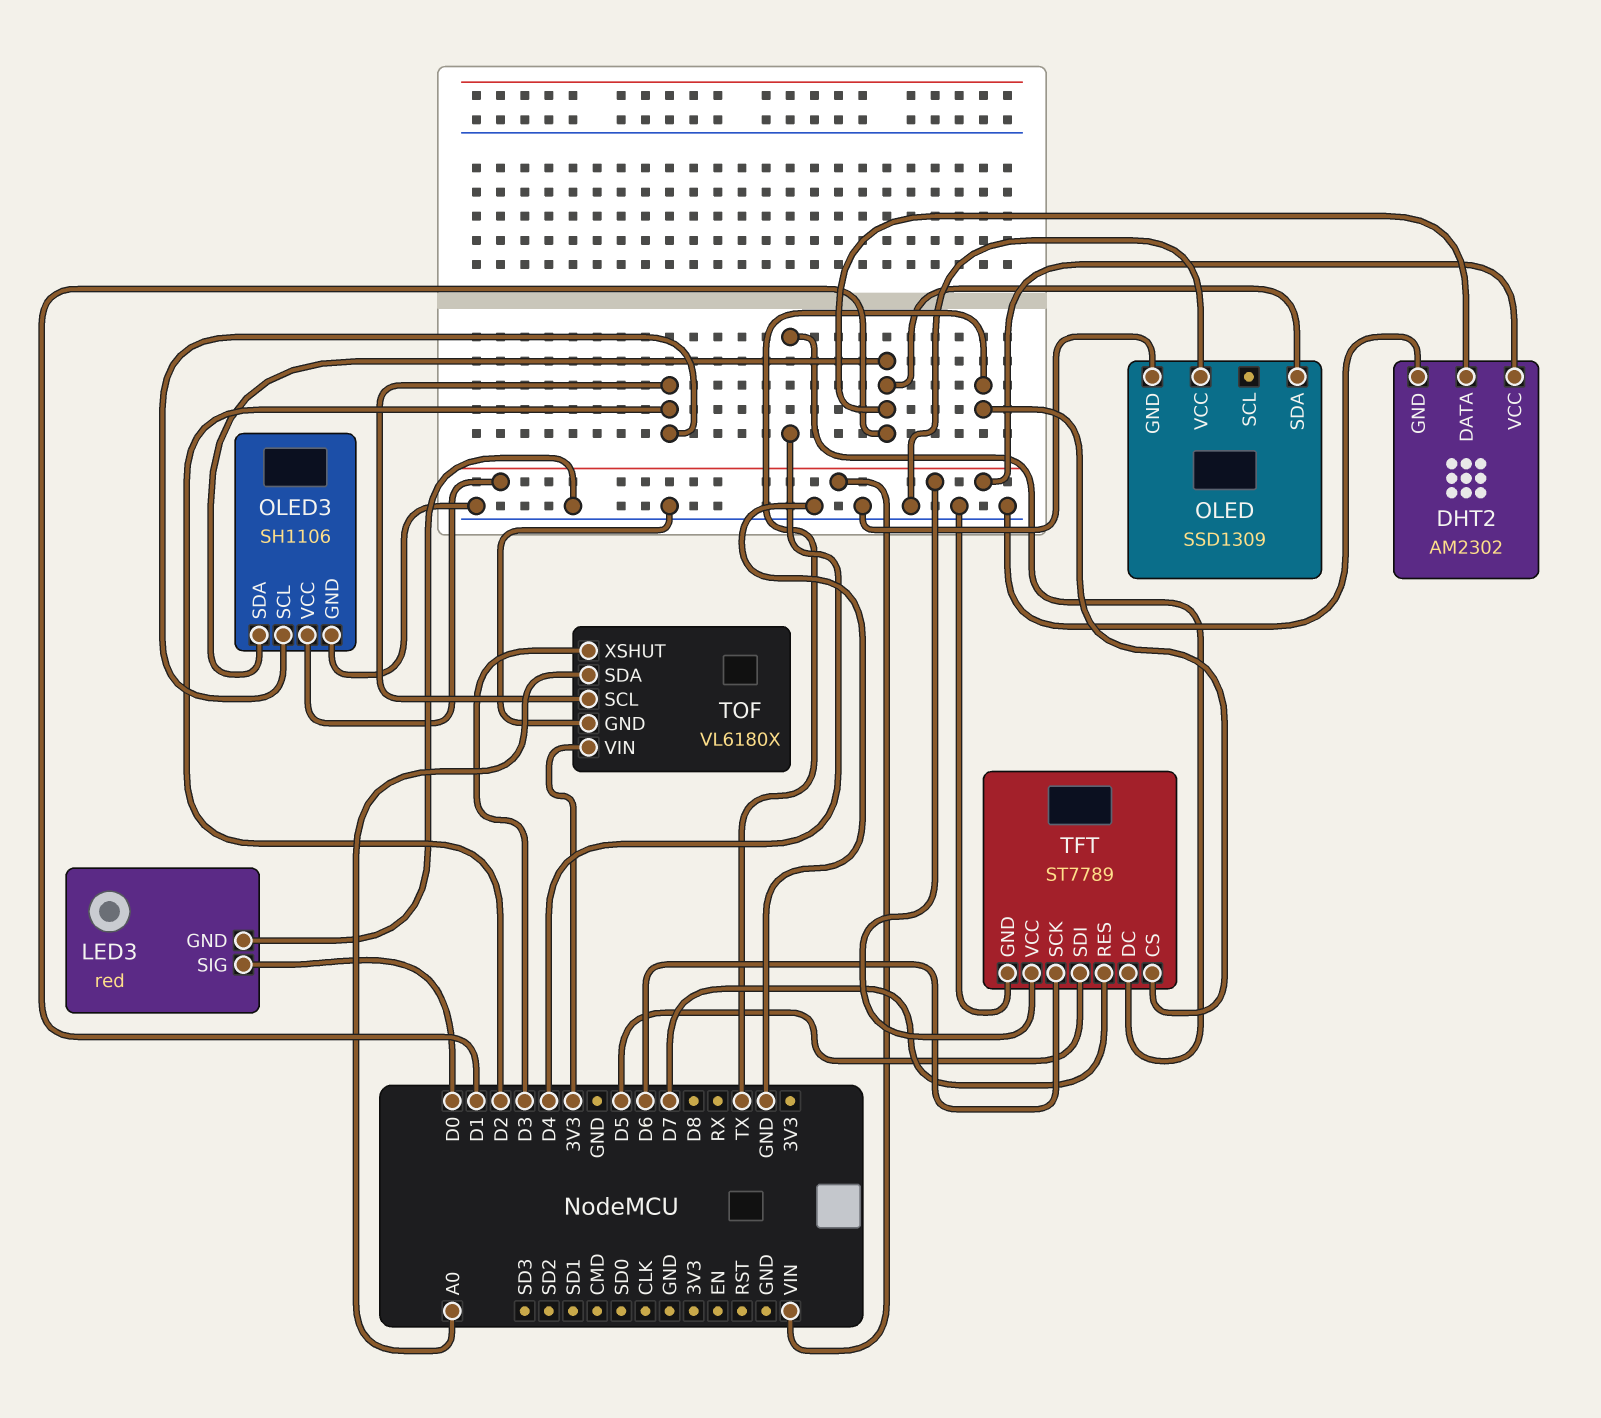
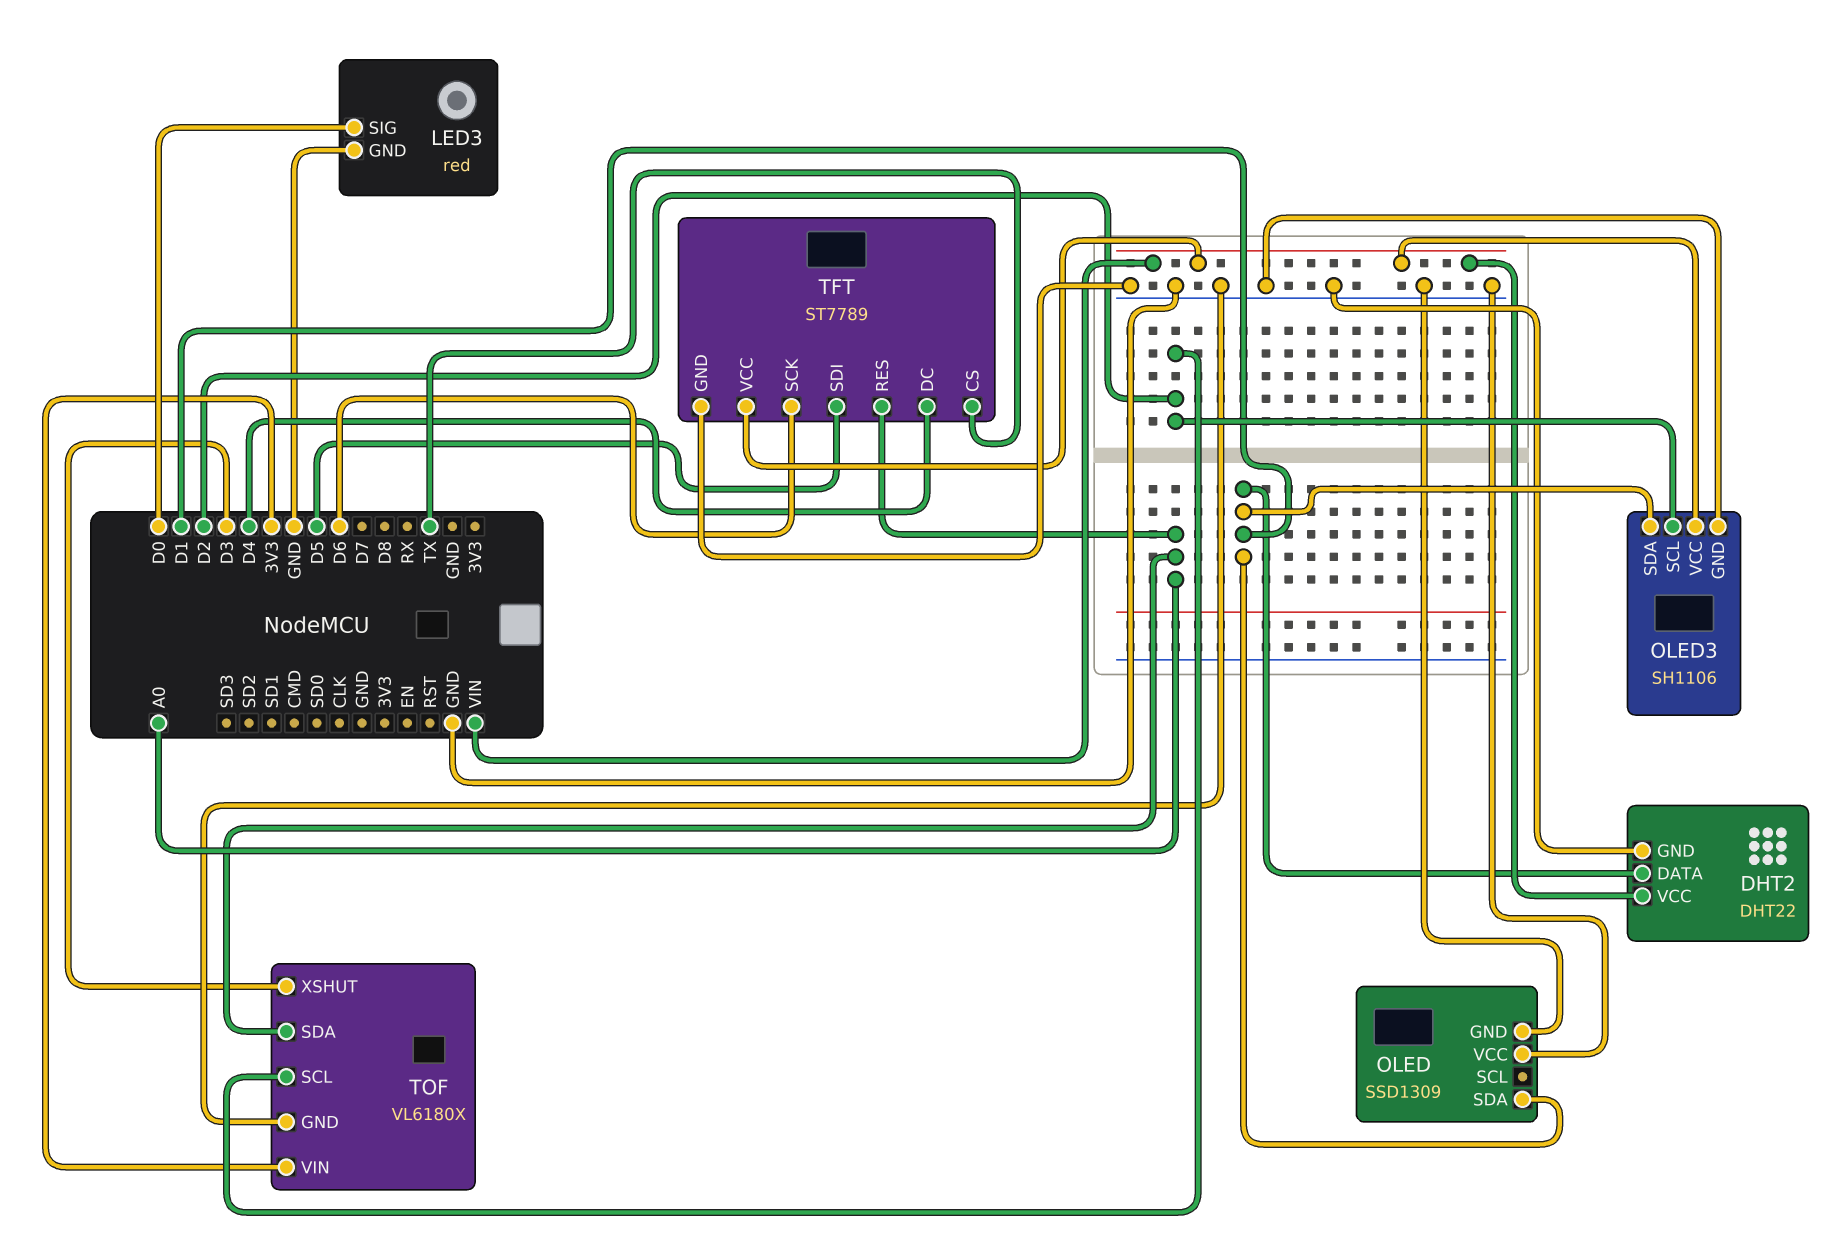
DHT2: AM2302 -> DHT22
TFT pin RES: D7 -> A0

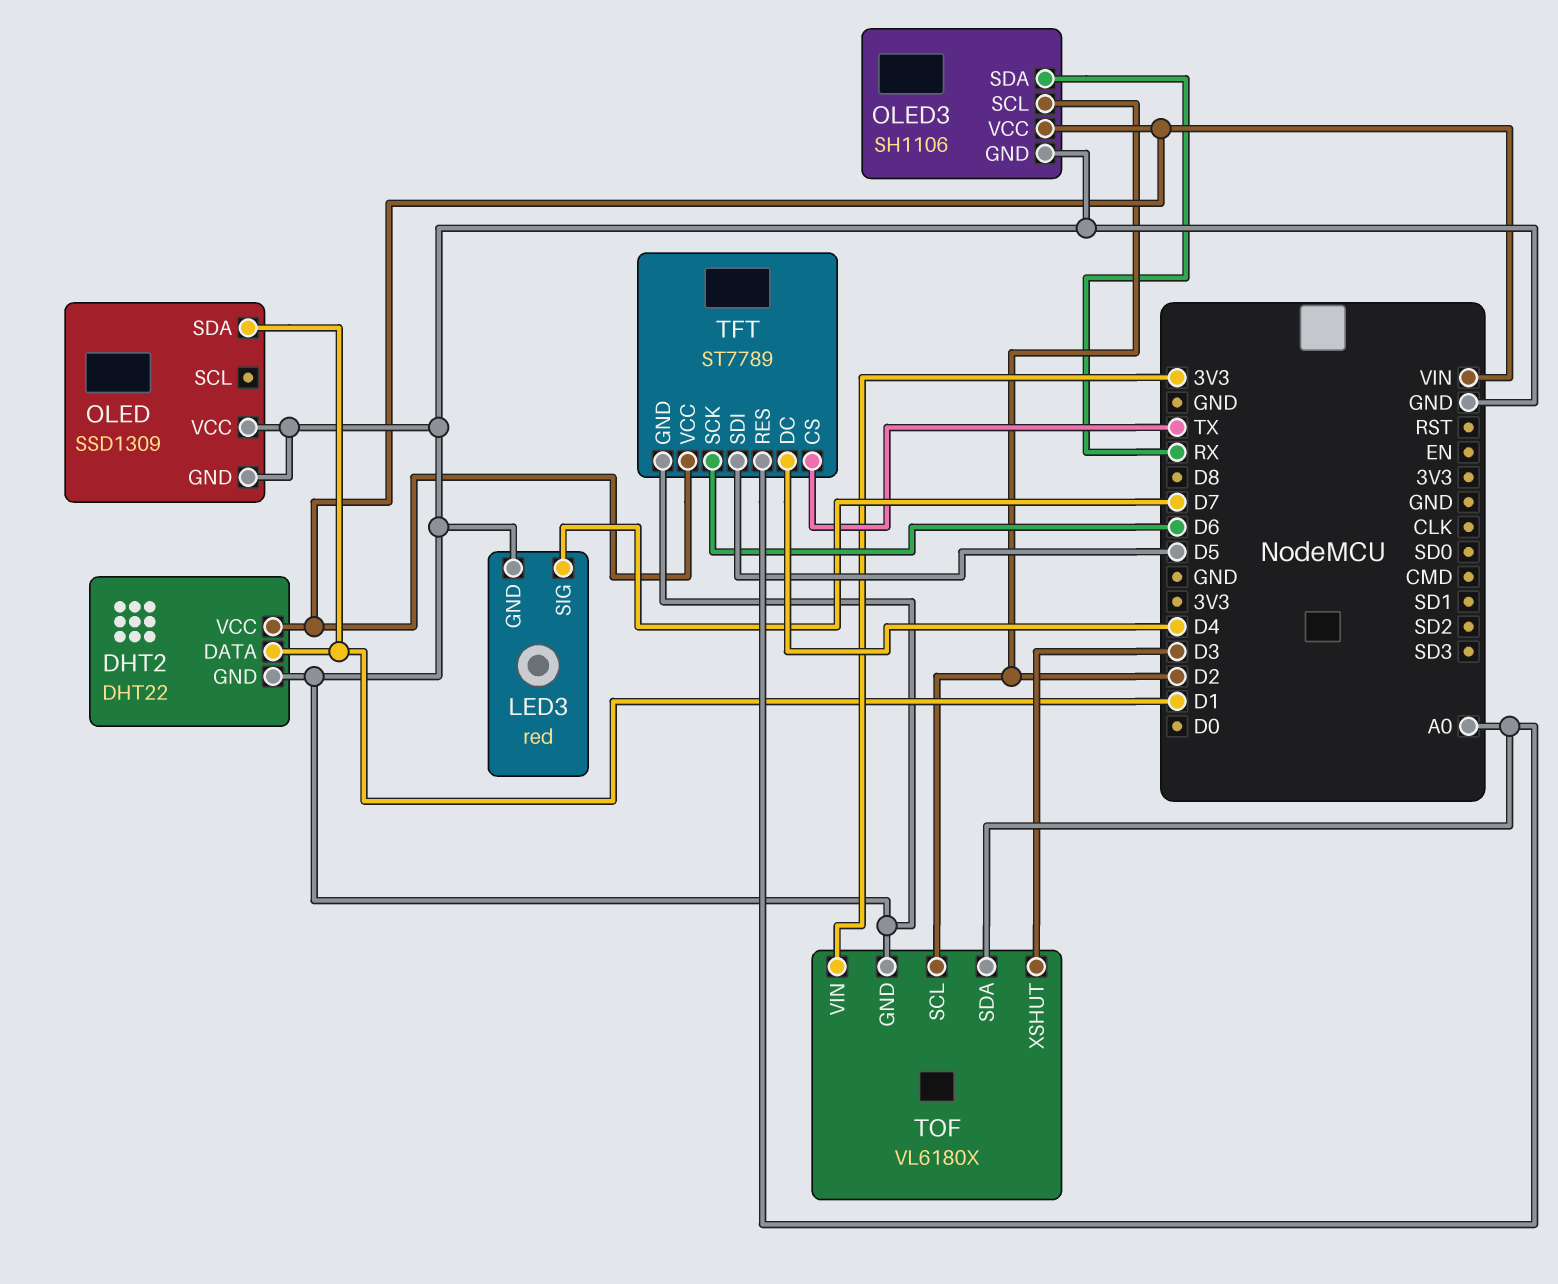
LED3 pin SIG: D0 -> D7
OLED3 pin SDA: D1 -> RX

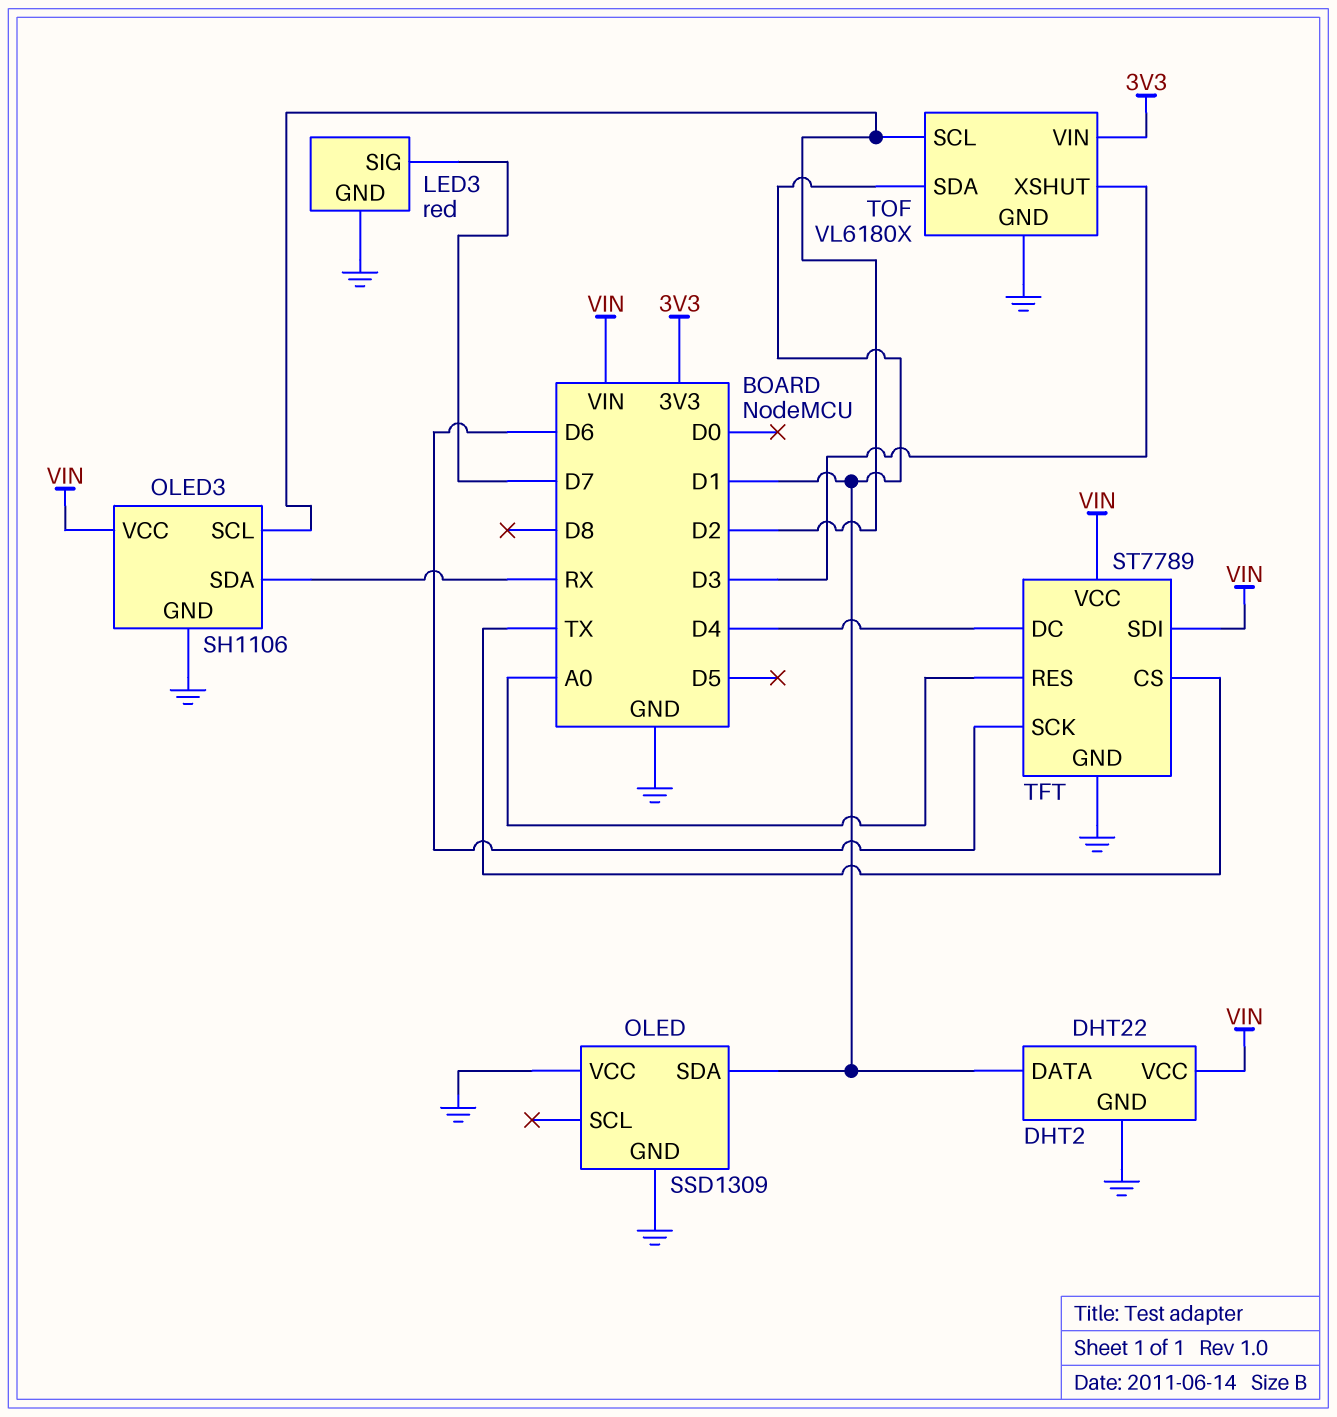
TFT pin SDI: D5 -> VIN
TOF pin SDA: A0 -> D1

